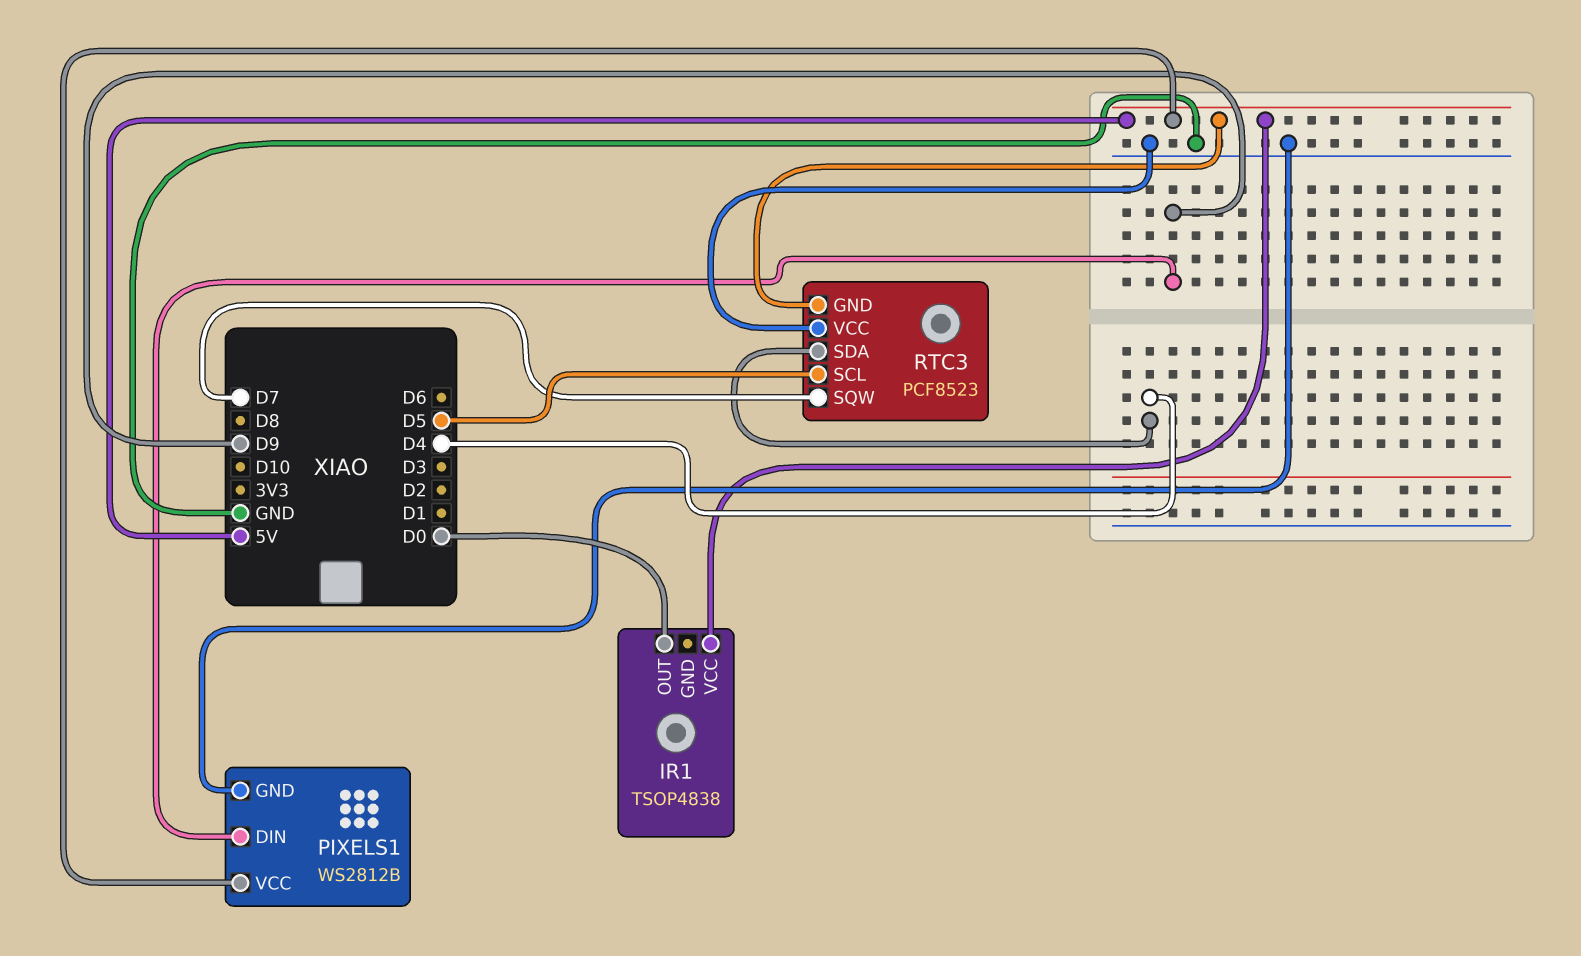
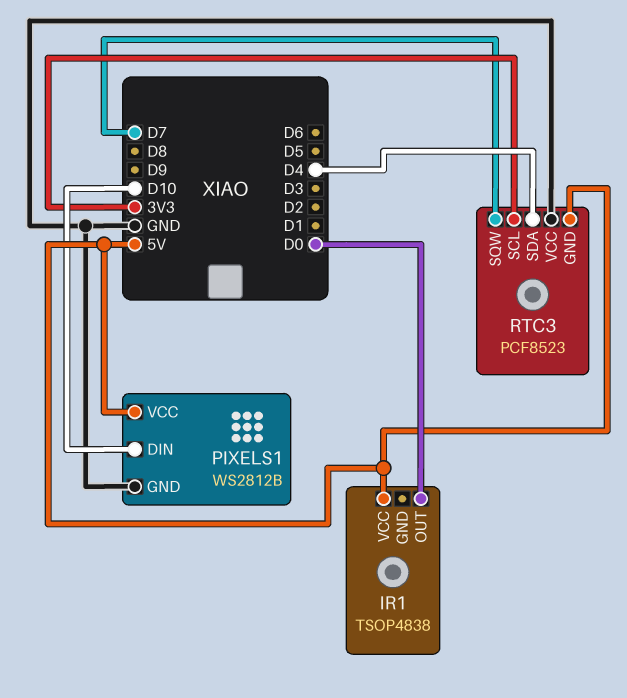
PIXELS1 pin DIN: D9 -> D10
RTC3 pin SCL: D5 -> 3V3

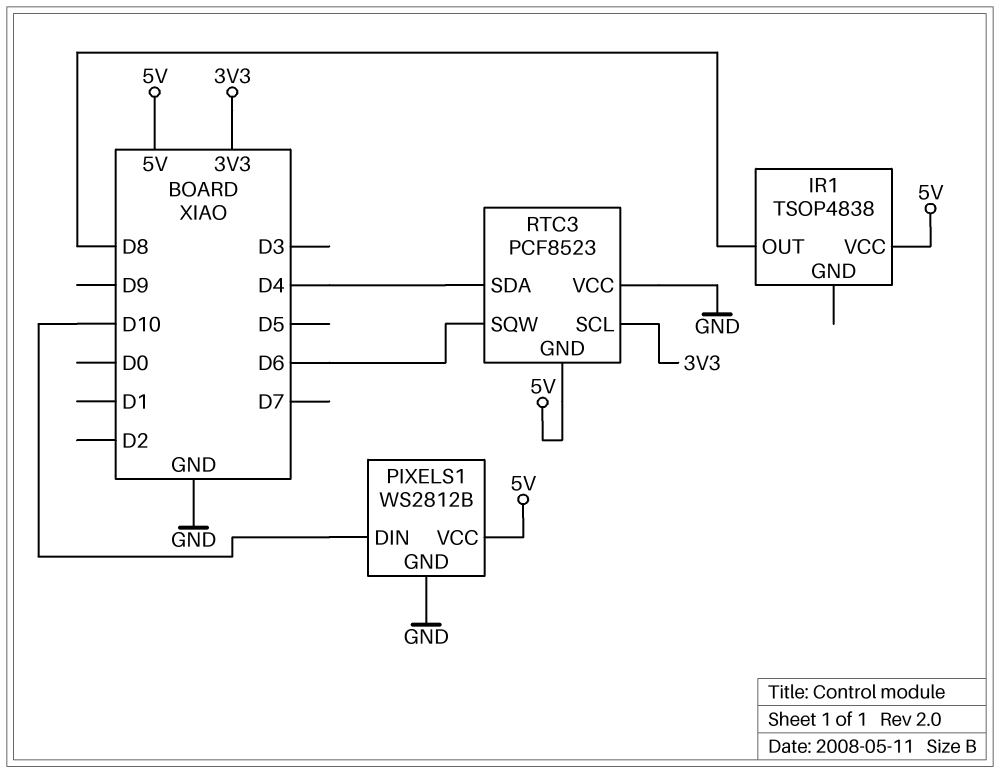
IR1 pin OUT: D0 -> D8
RTC3 pin SQW: D7 -> D6

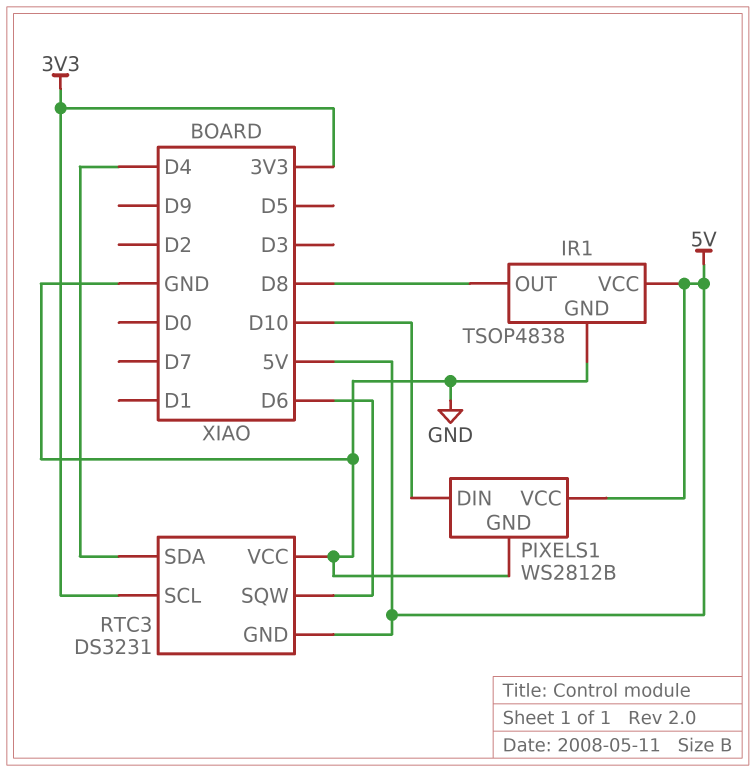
IR1 pin GND: none -> GND
RTC3: PCF8523 -> DS3231

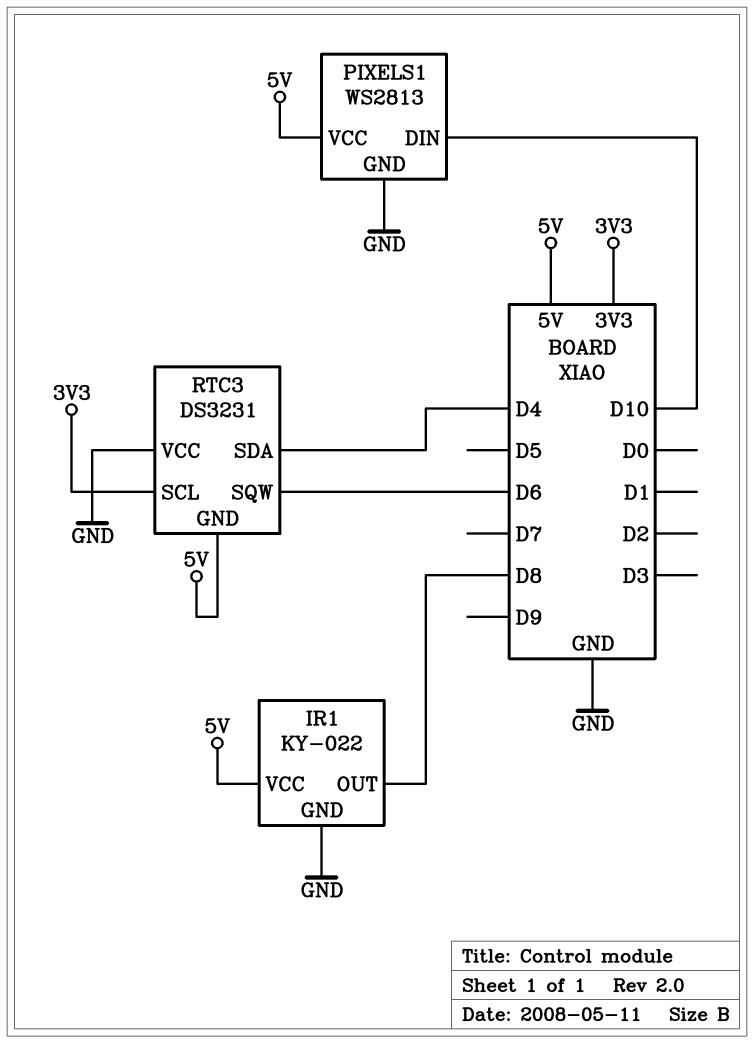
IR1: TSOP4838 -> KY-022
PIXELS1: WS2812B -> WS2813

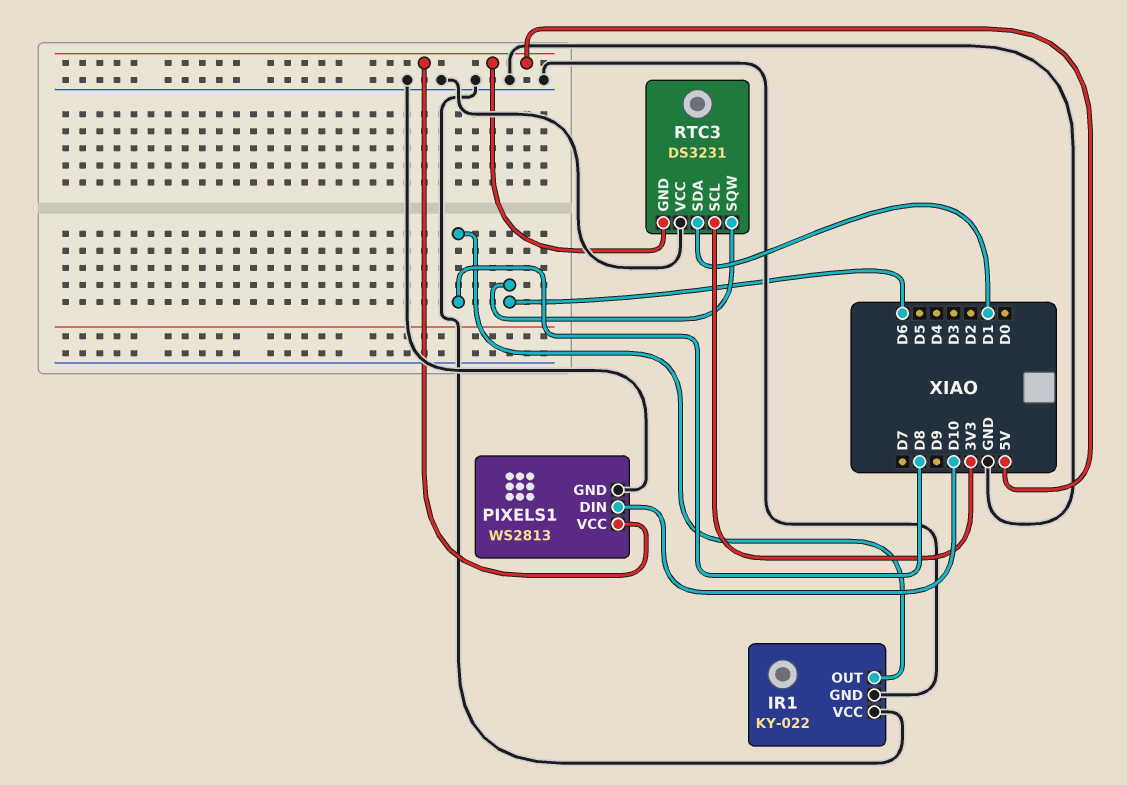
IR1 pin VCC: 5V -> GND
RTC3 pin SDA: D4 -> D1

